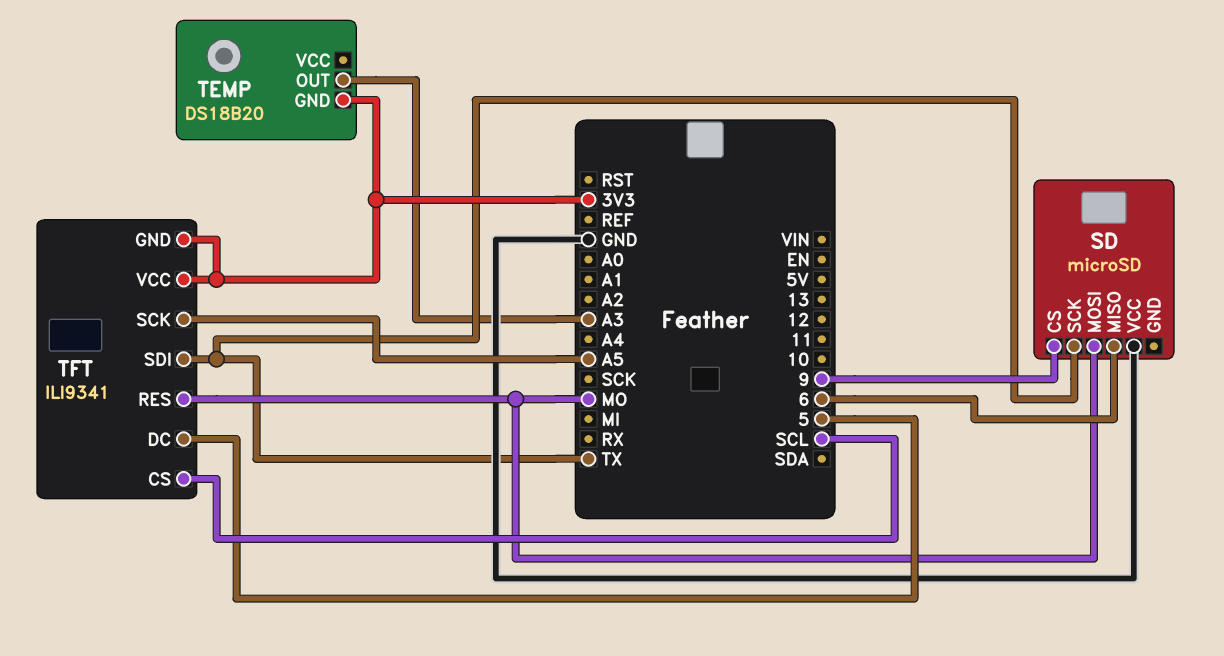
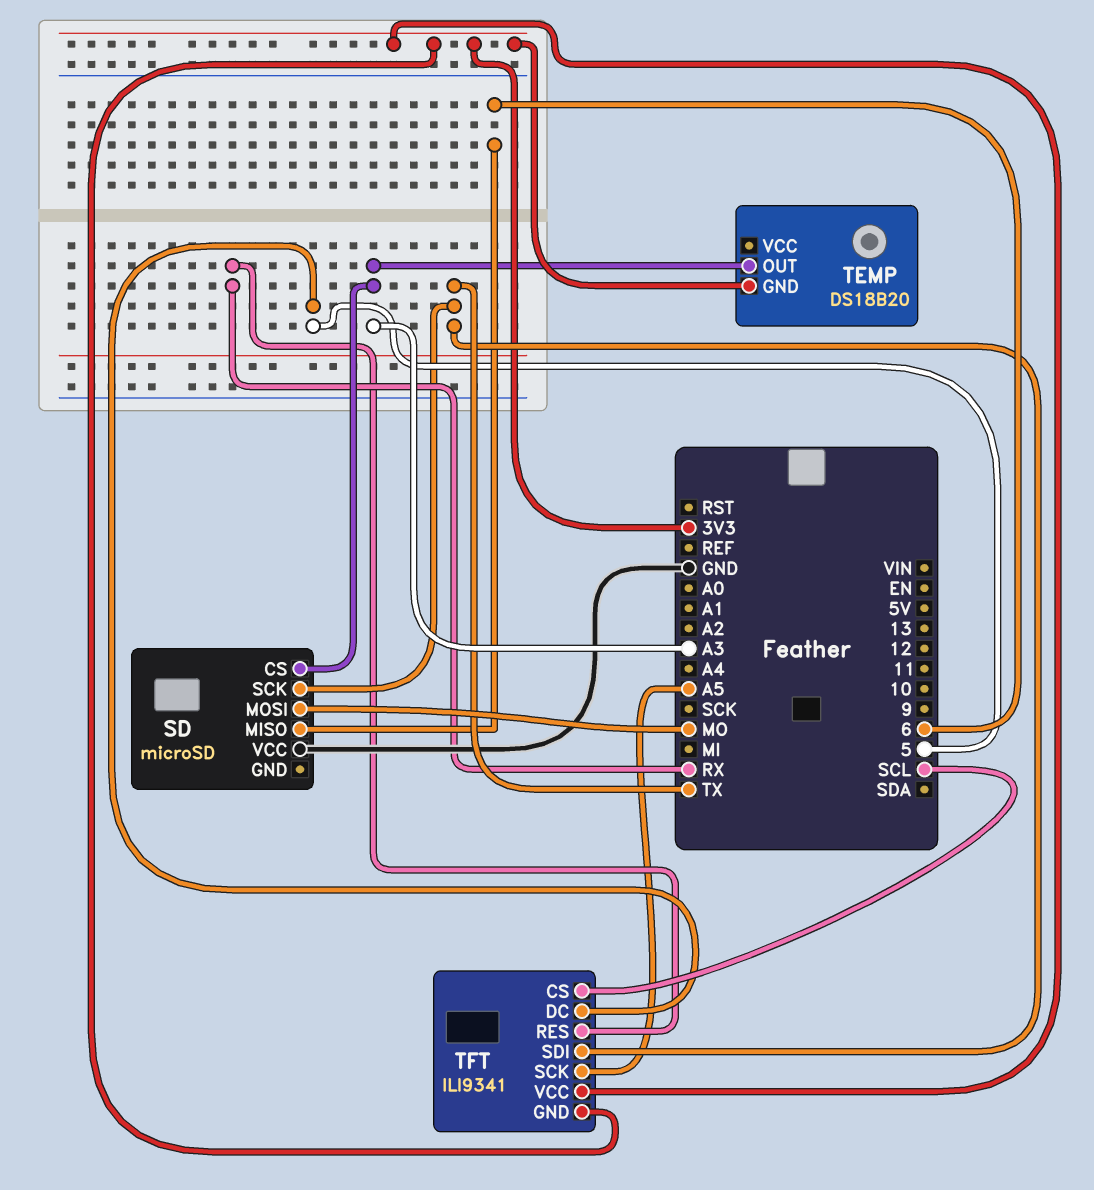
SD pin CS: 9 -> A3
TFT pin RES: MO -> RX

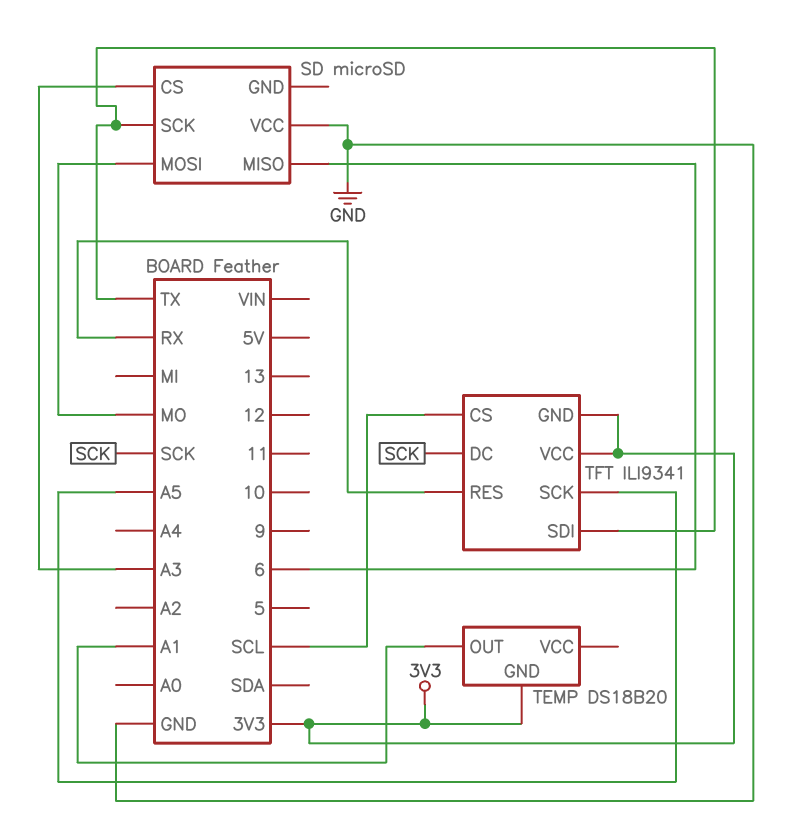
TEMP pin OUT: A3 -> A1
TFT pin DC: 5 -> SCK

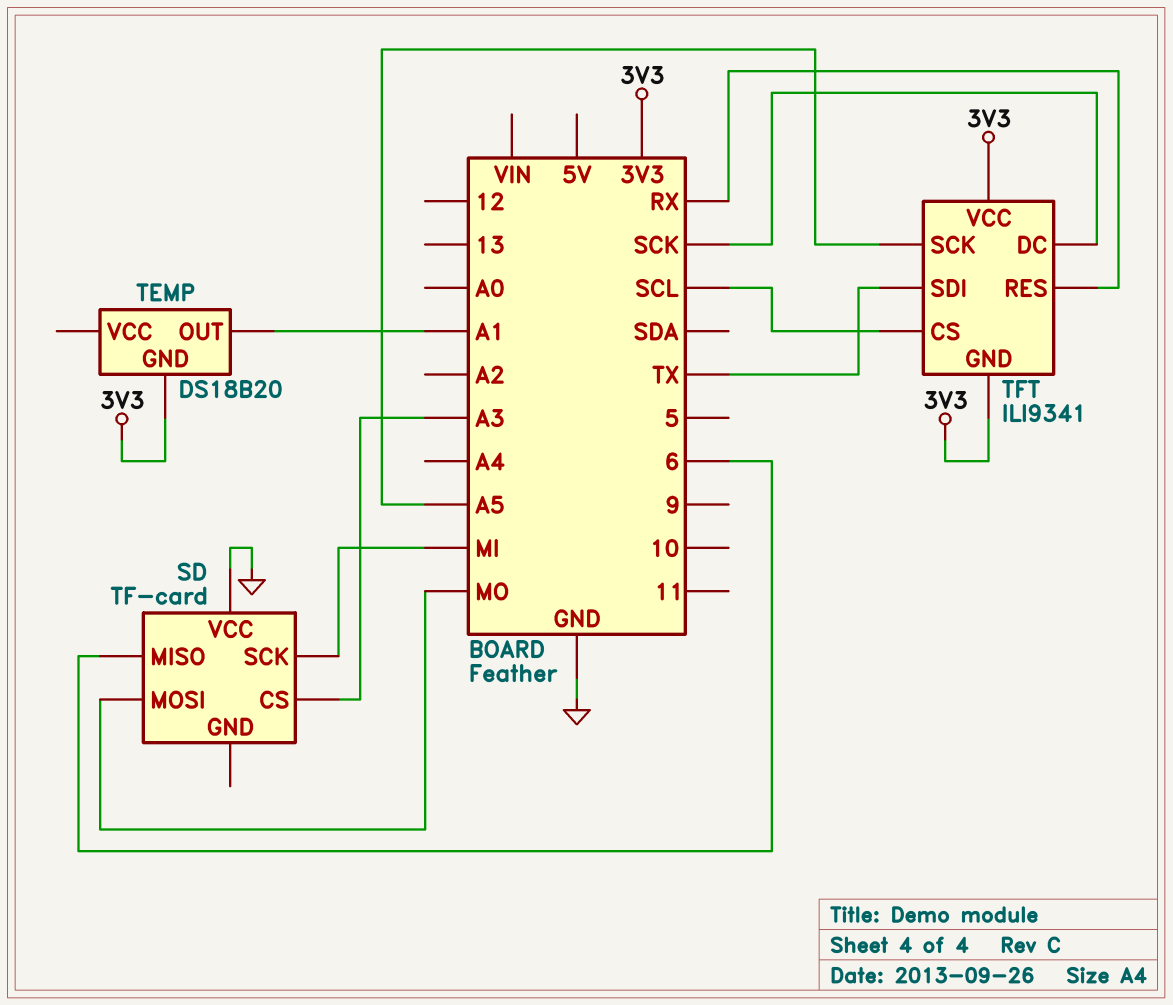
SD: microSD -> TF-card
SD pin SCK: TX -> MI

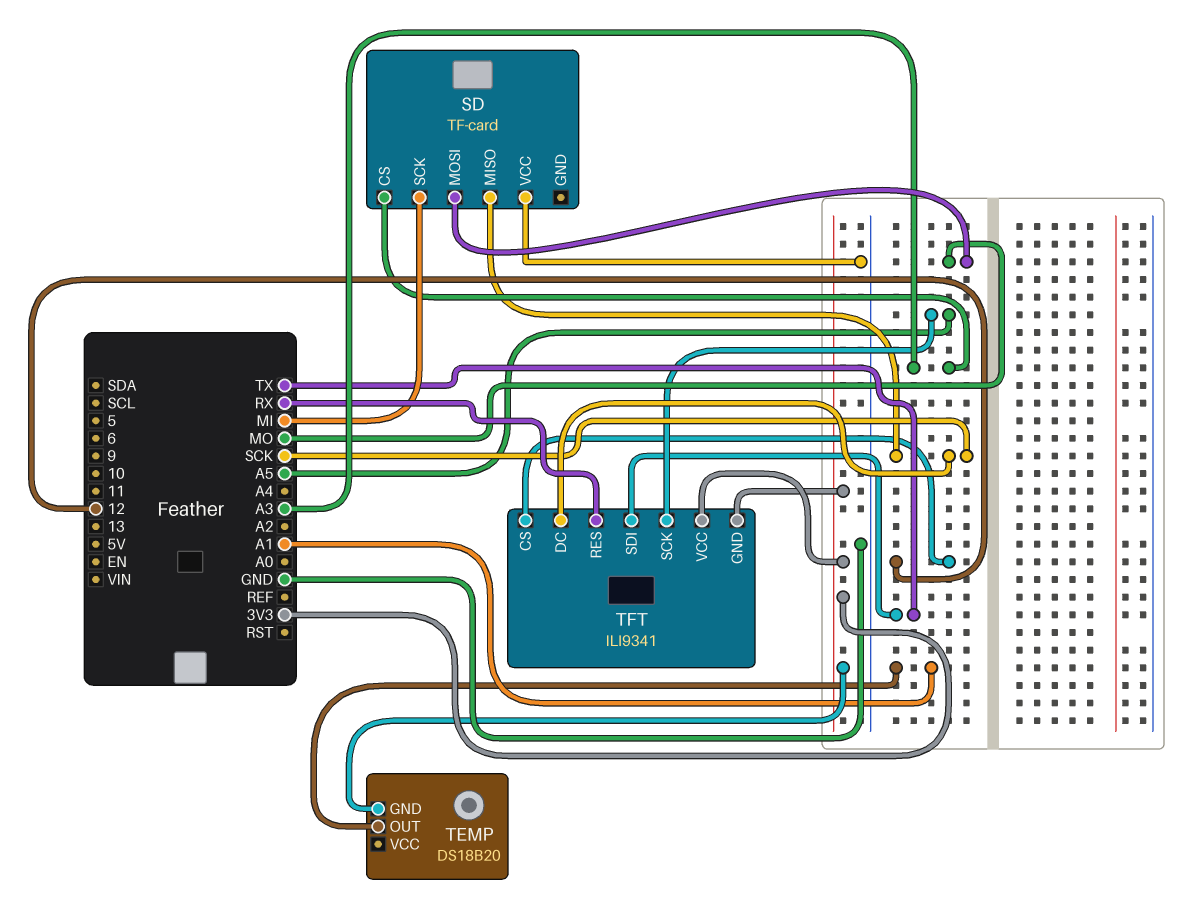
SD pin MISO: 6 -> SCK
TFT pin CS: SCL -> 12

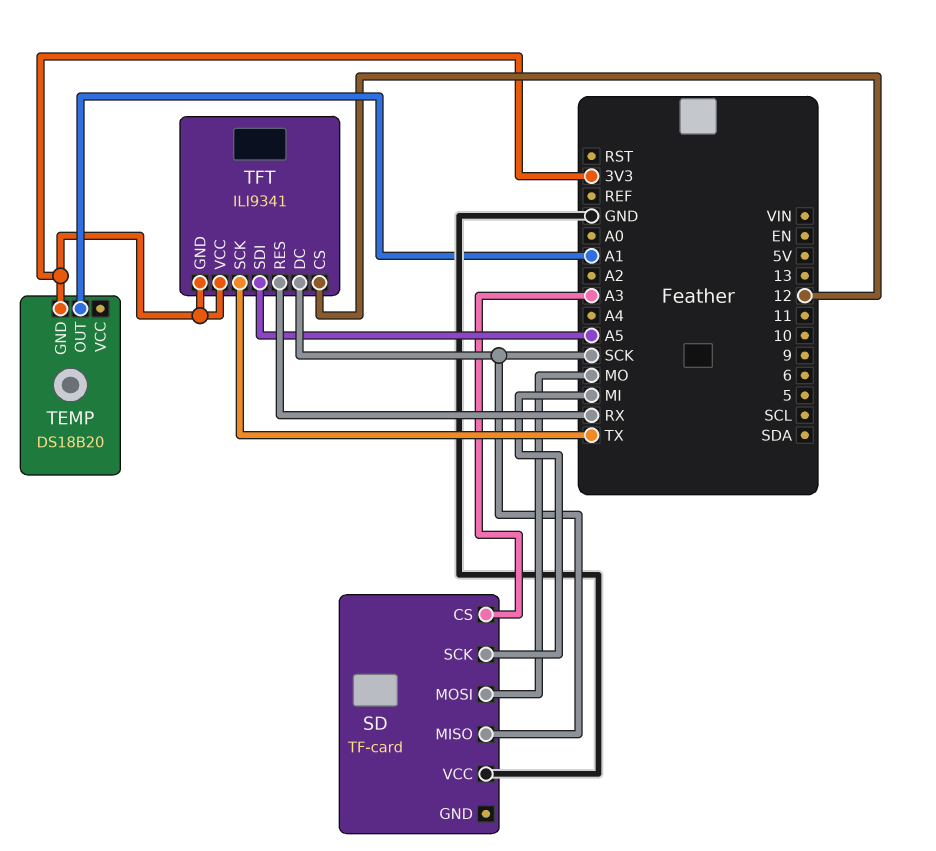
TFT pin SCK: A5 -> TX
TFT pin SDI: TX -> A5

